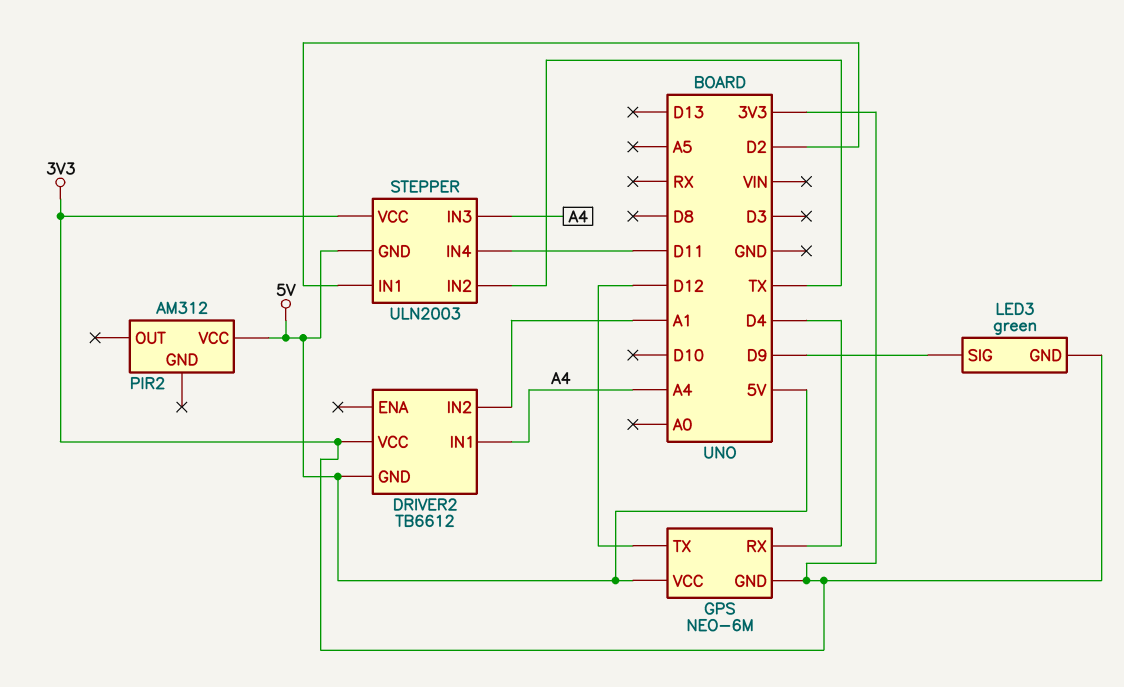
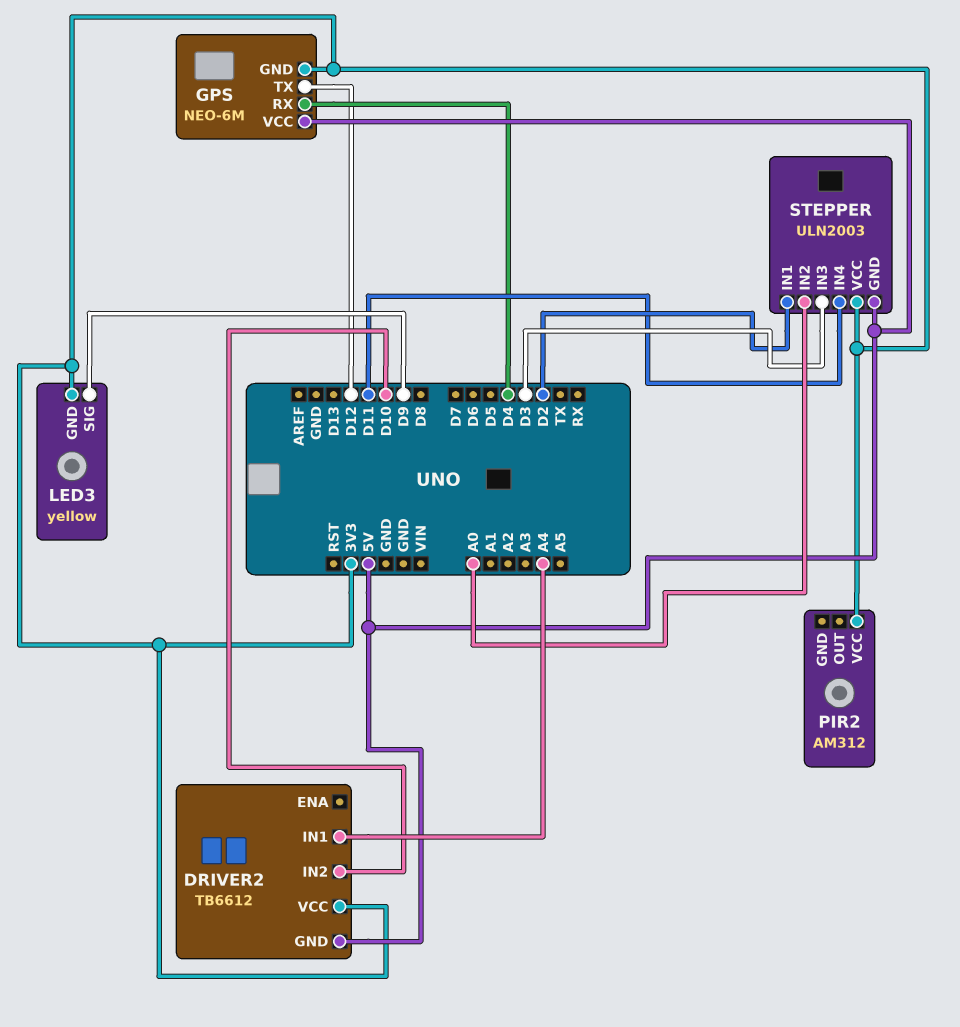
DRIVER2 pin IN2: A1 -> D10
LED3: green -> yellow
PIR2 pin VCC: 5V -> 3V3
STEPPER pin IN2: TX -> A0
STEPPER pin IN3: A4 -> D3

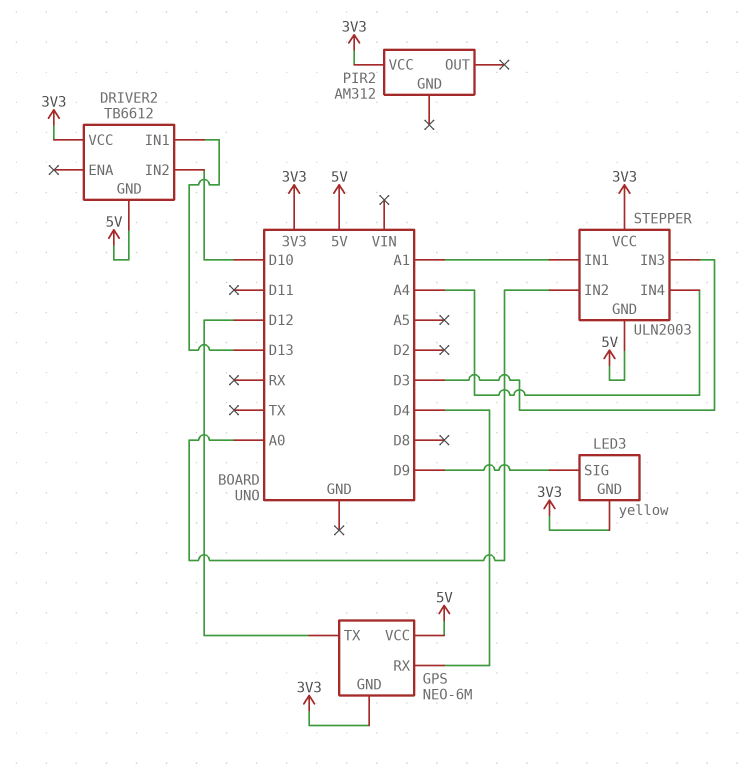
DRIVER2 pin IN1: A4 -> D13
STEPPER pin IN1: D2 -> A1
STEPPER pin IN4: D11 -> A4

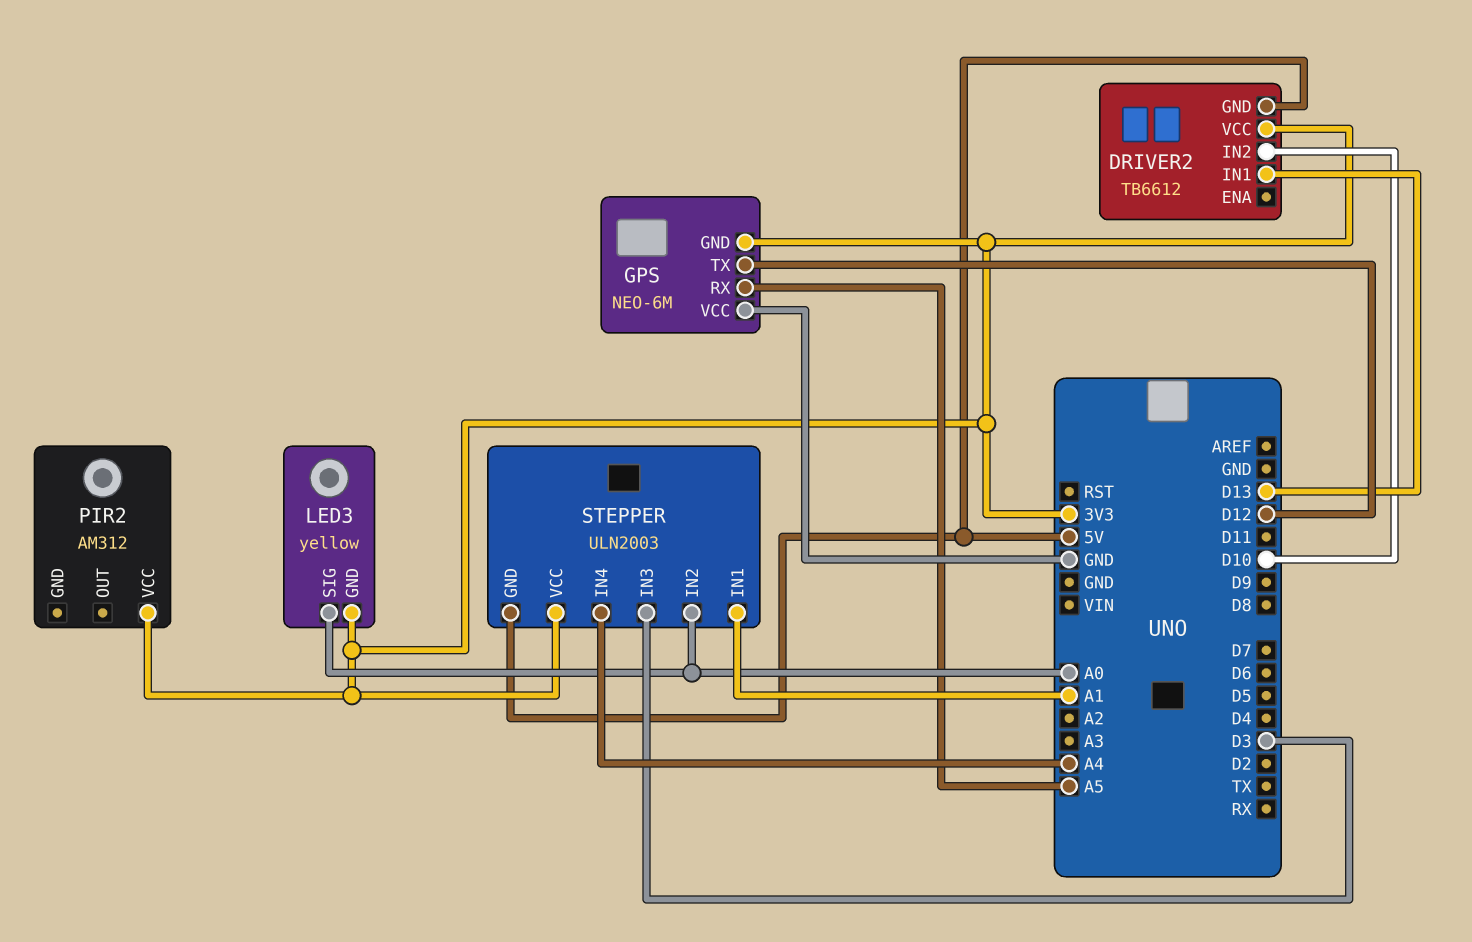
GPS pin RX: D4 -> A5
GPS pin VCC: 5V -> GND
LED3 pin SIG: D9 -> A0

